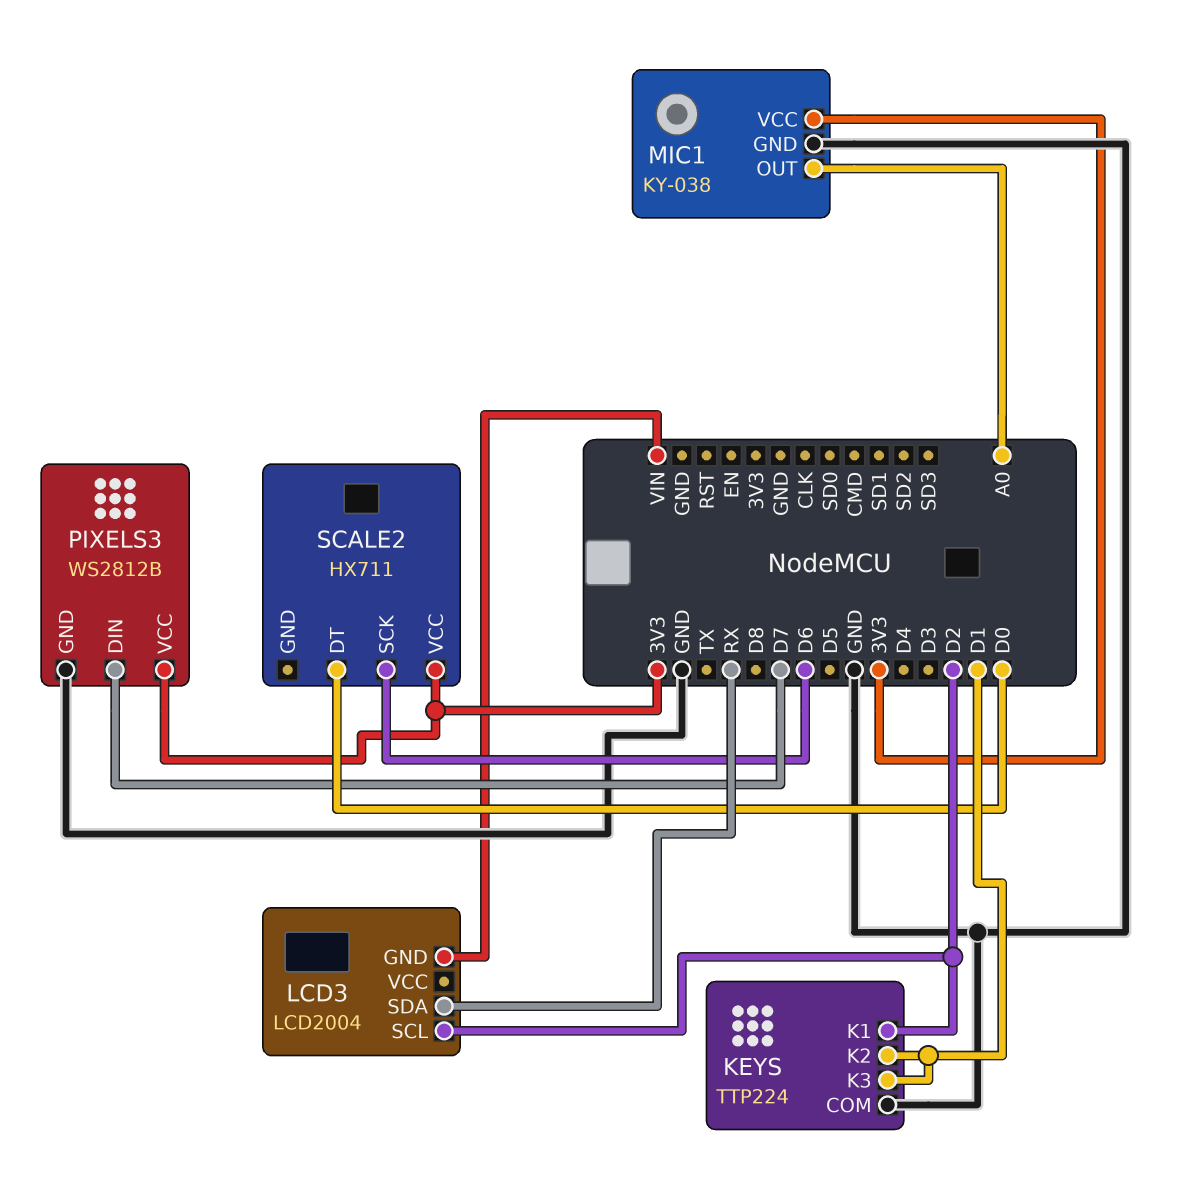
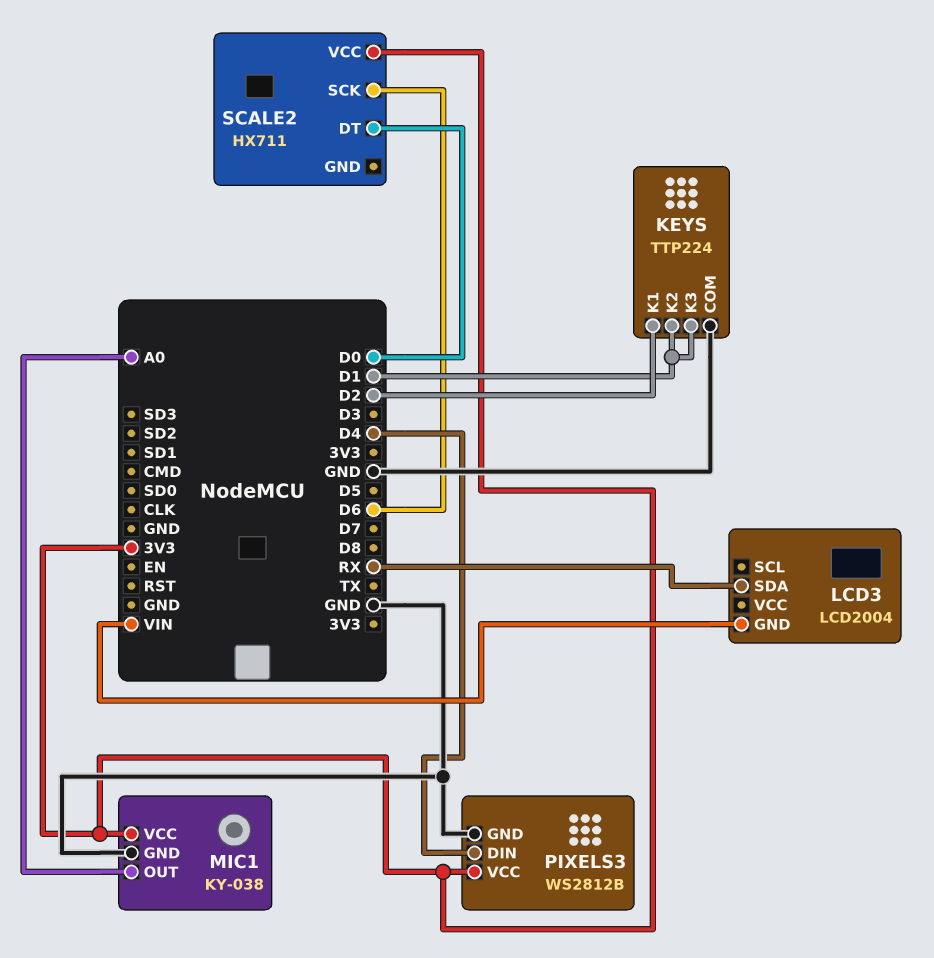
LCD3 pin SCL: D2 -> none
PIXELS3 pin DIN: D7 -> D4

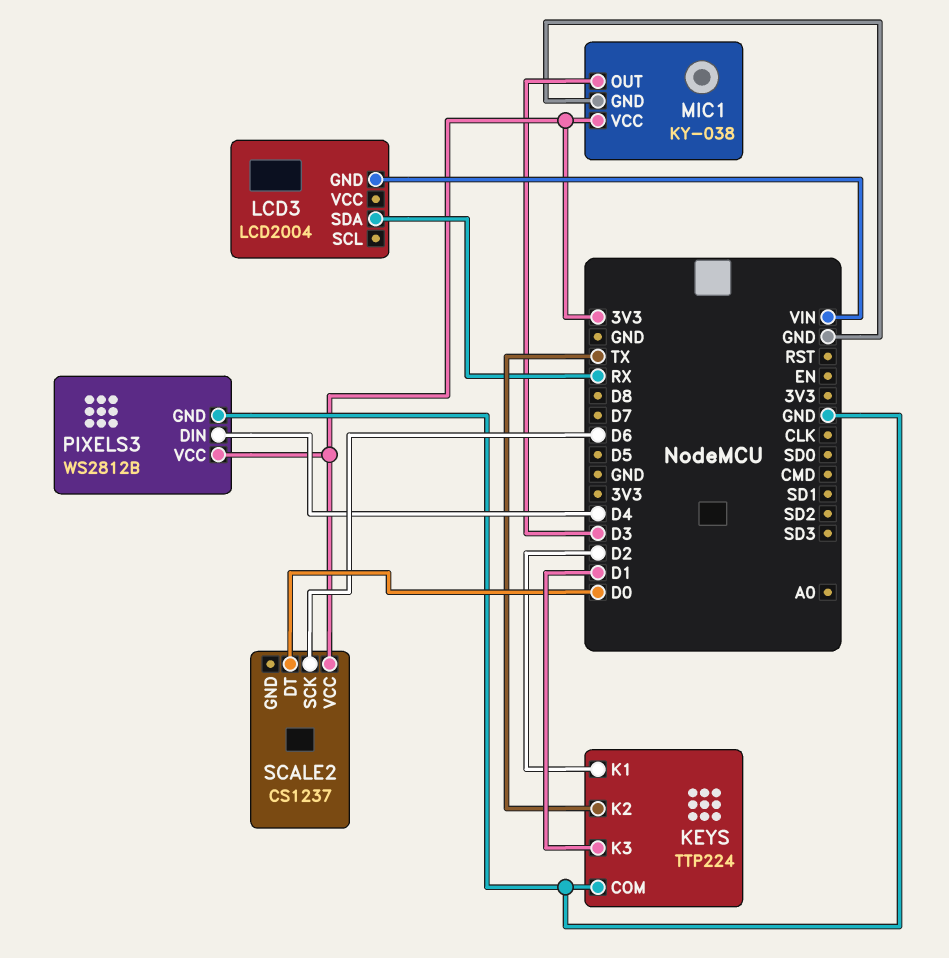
KEYS pin K2: D1 -> TX
MIC1 pin OUT: A0 -> D3
SCALE2: HX711 -> CS1237

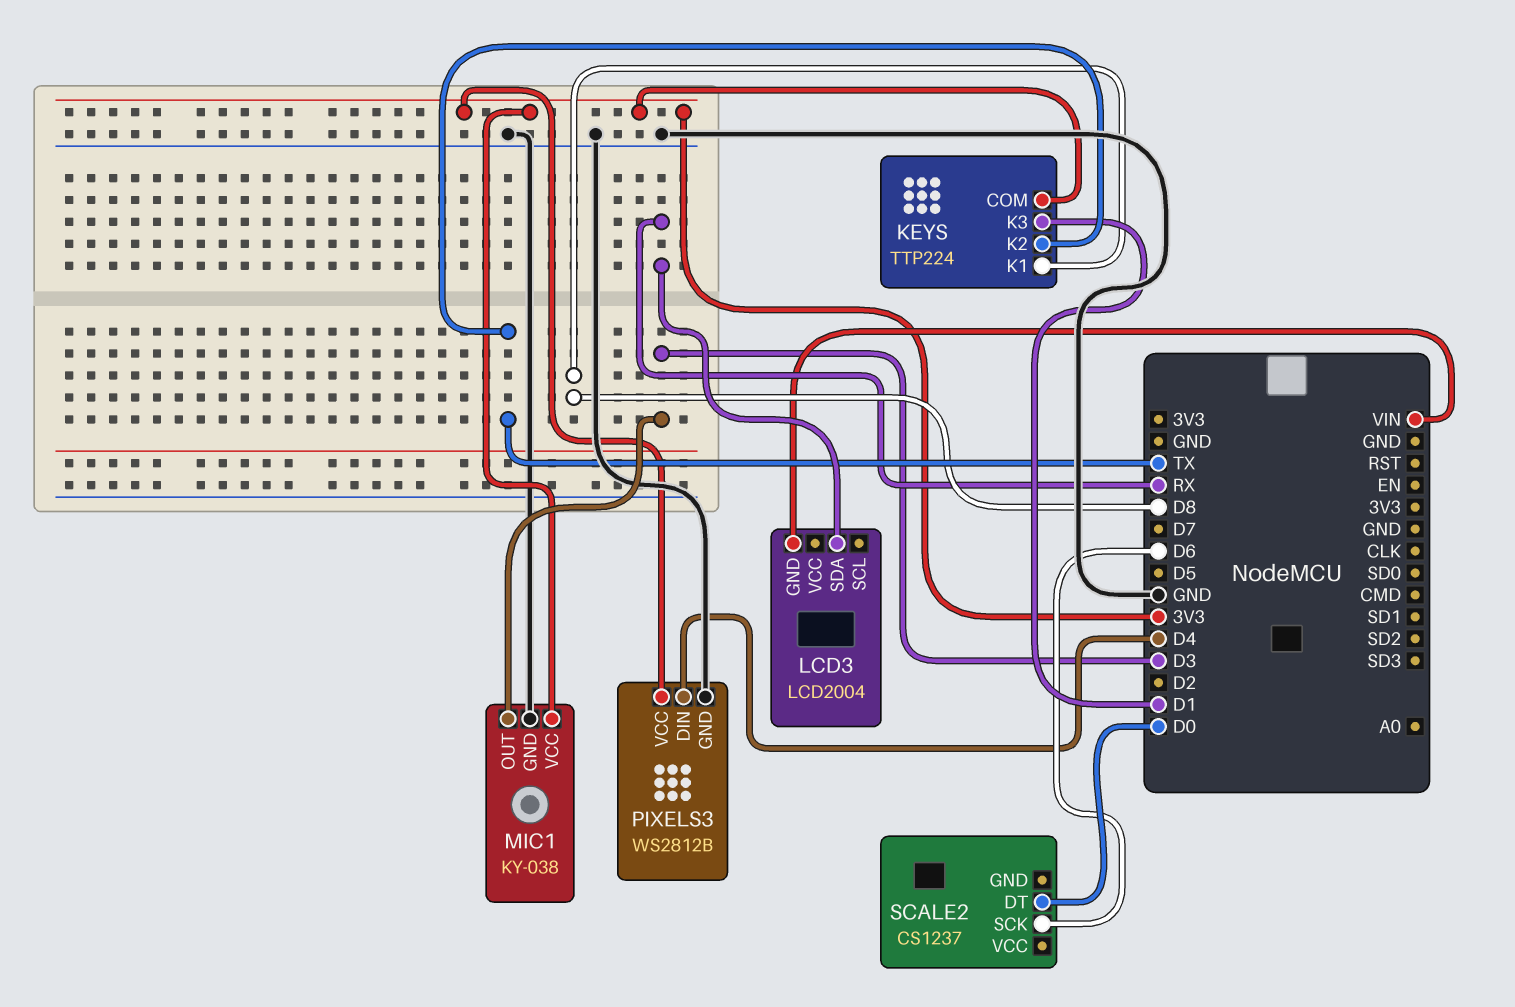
KEYS pin COM: GND -> 3V3
KEYS pin K1: D2 -> D8
SCALE2 pin VCC: 3V3 -> none

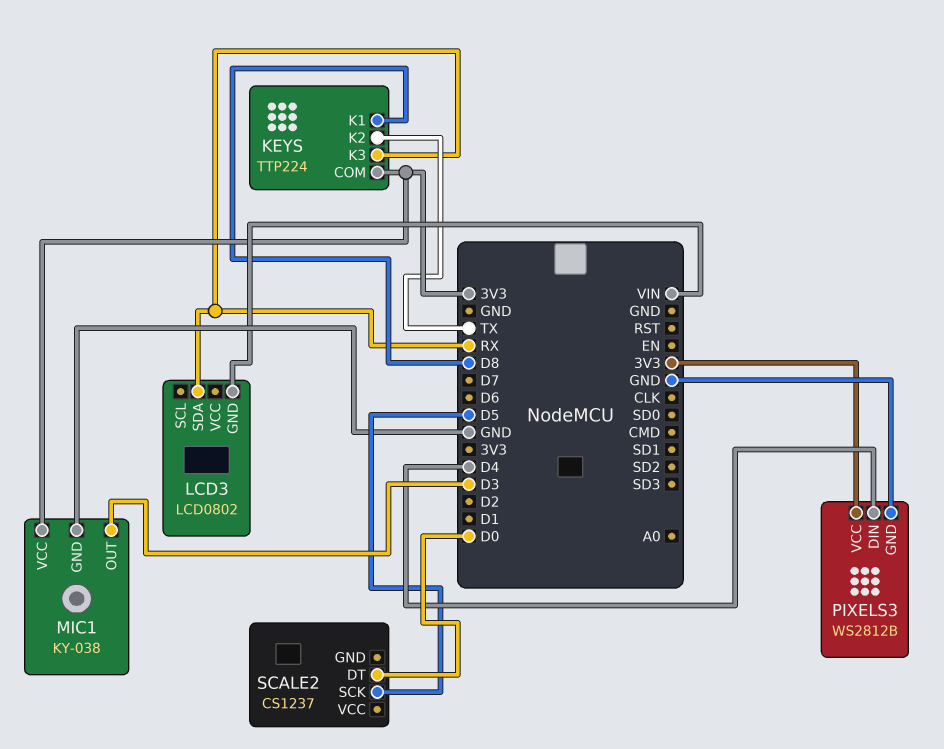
KEYS pin K3: D1 -> RX
LCD3: LCD2004 -> LCD0802
SCALE2 pin SCK: D6 -> D5

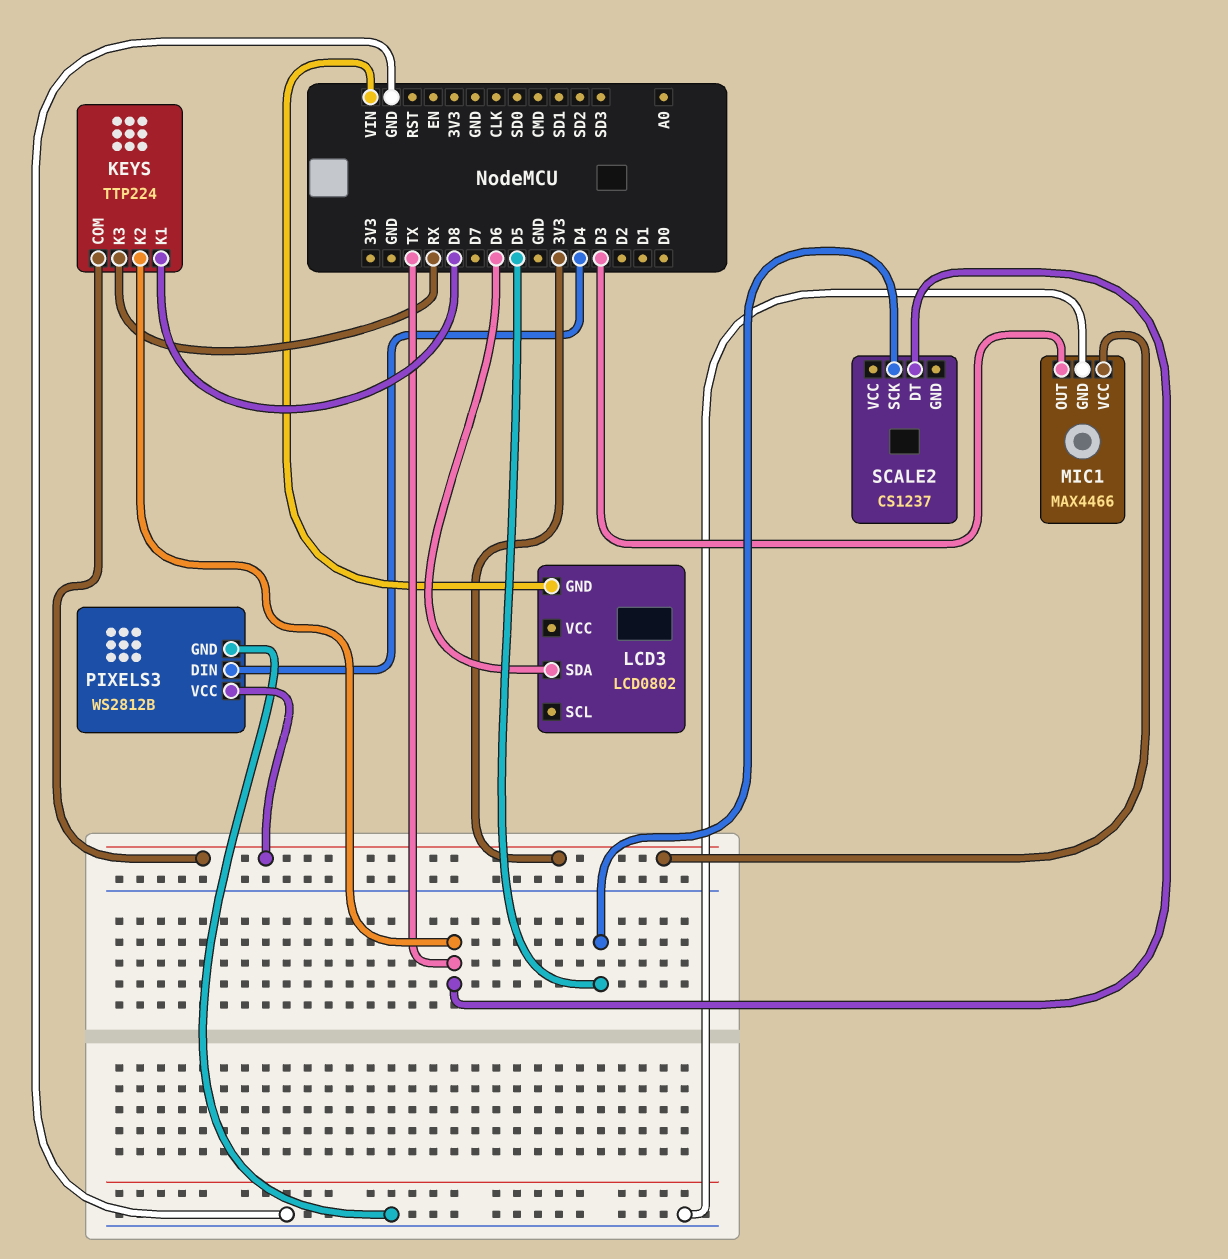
LCD3 pin SDA: RX -> D6
MIC1: KY-038 -> MAX4466
SCALE2 pin DT: D0 -> TX

